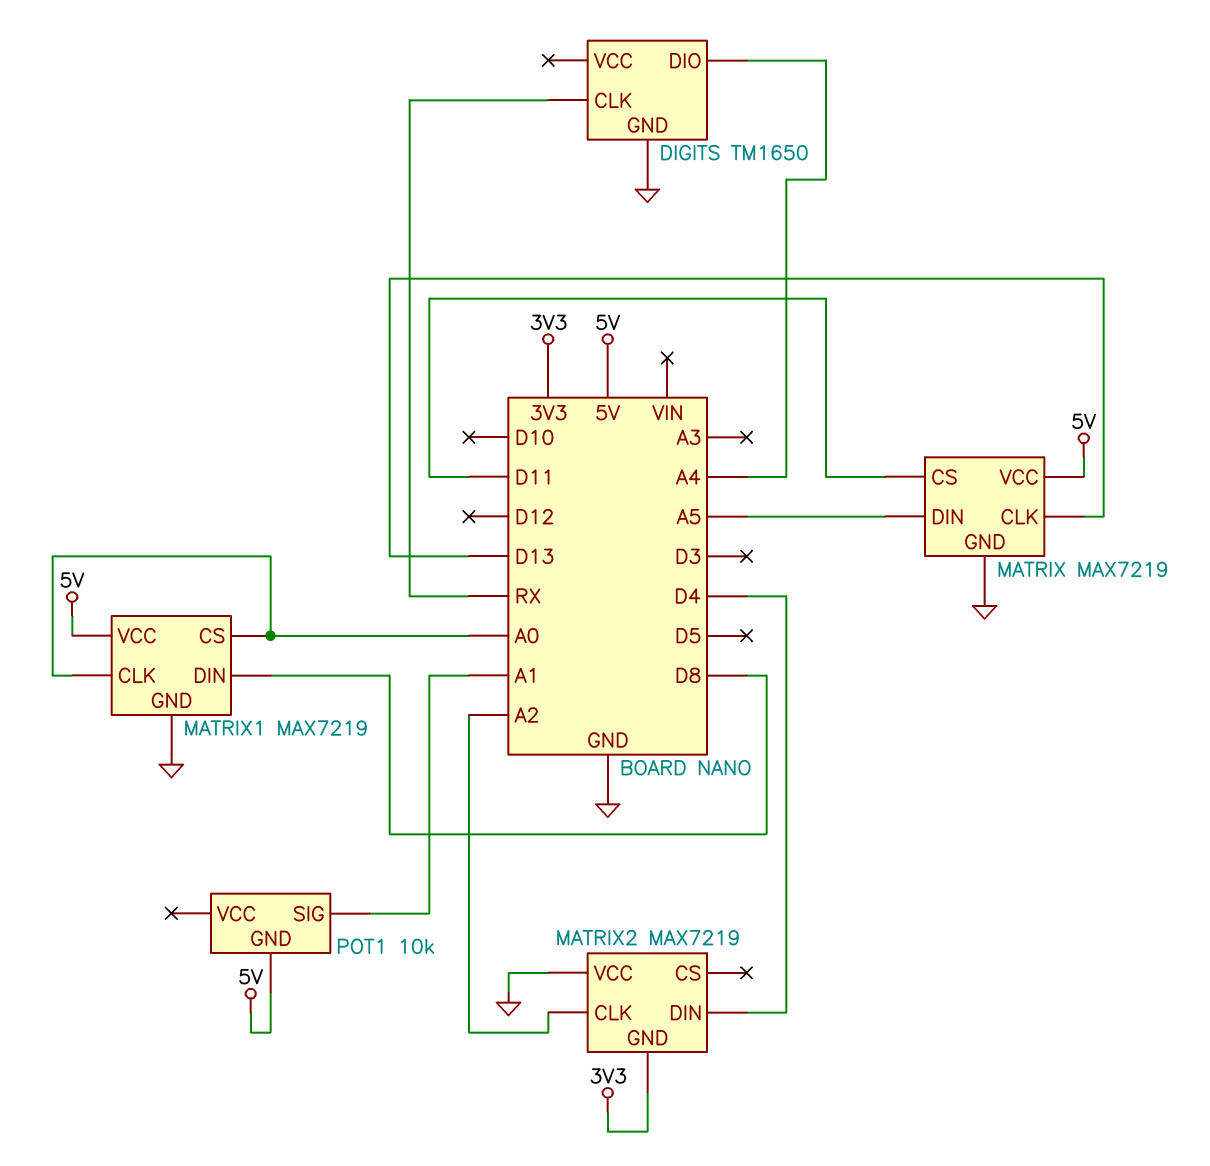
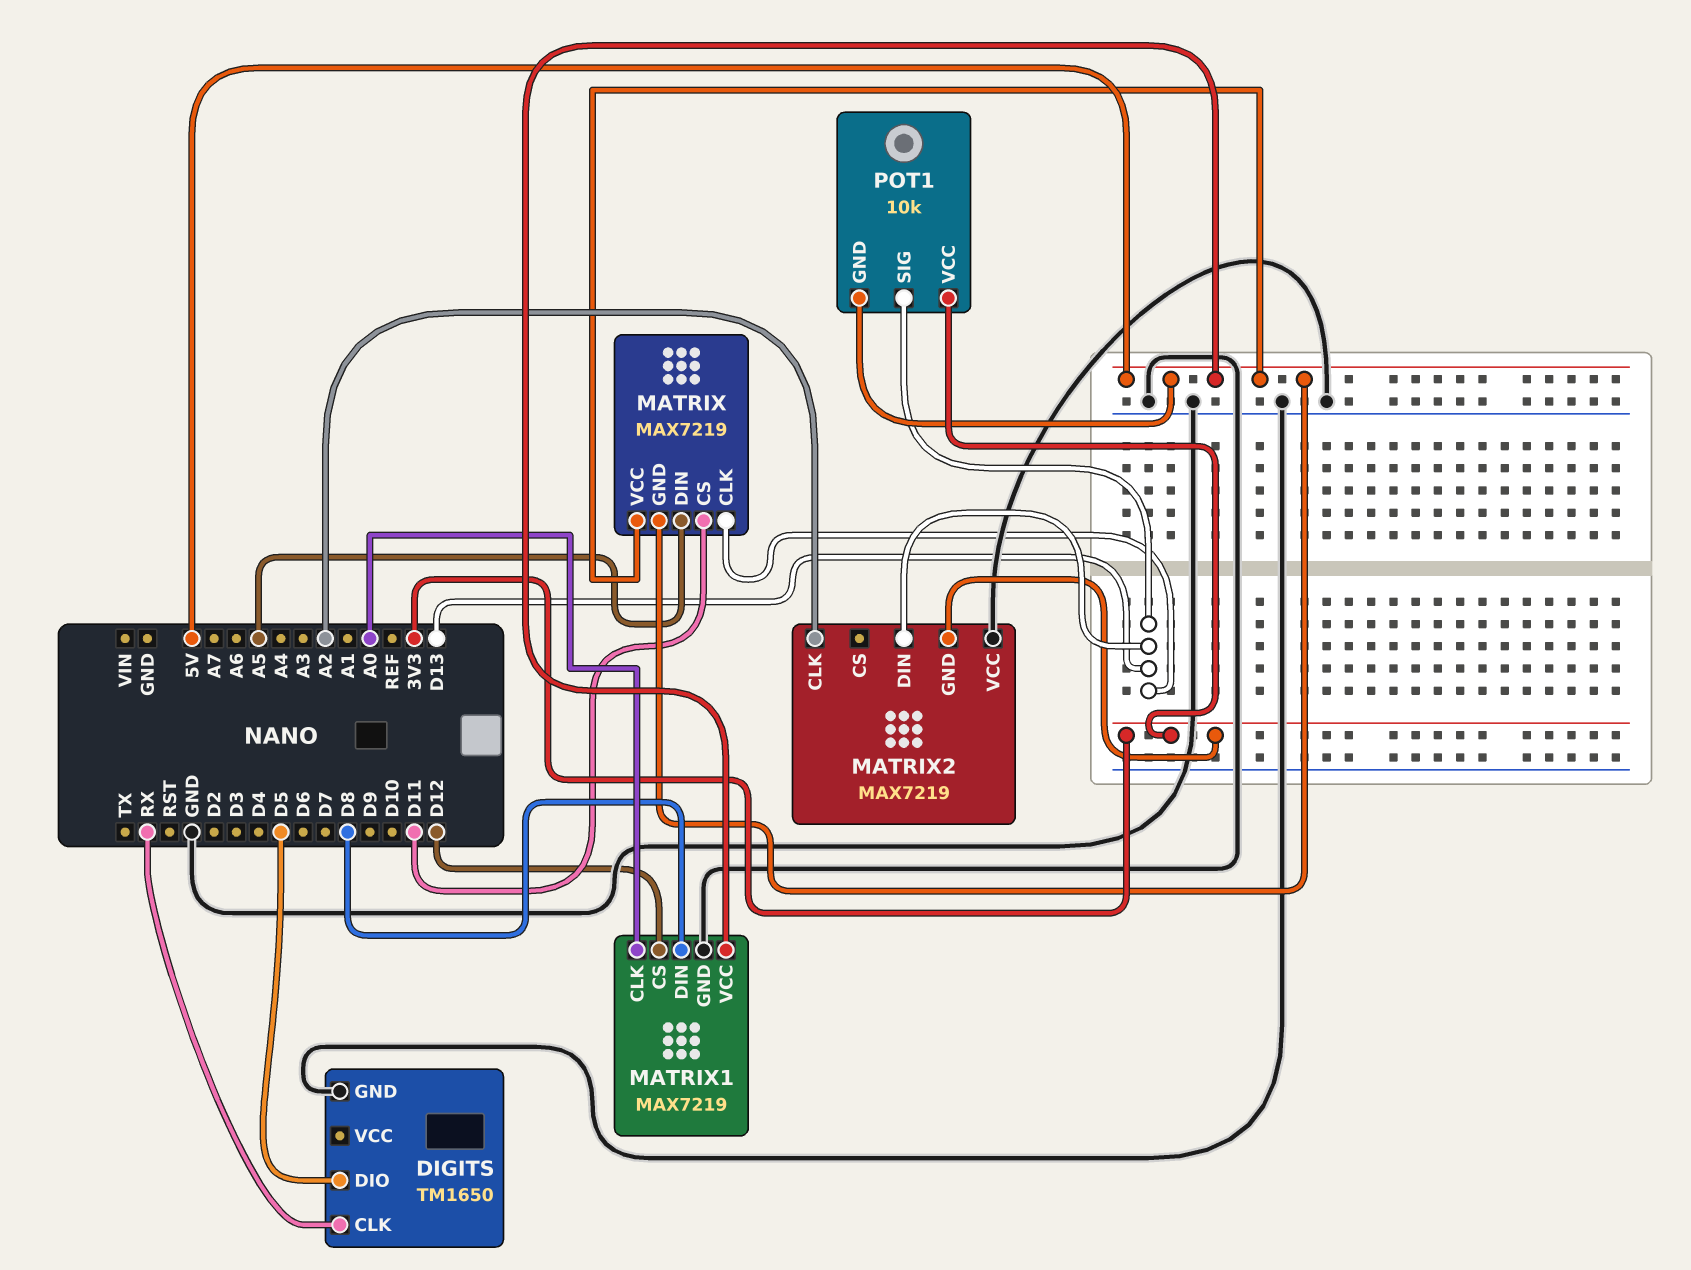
DIGITS pin DIO: A4 -> D5
MATRIX pin GND: GND -> 5V
MATRIX1 pin CS: A0 -> D12
MATRIX2 pin DIN: D4 -> D13
POT1 pin SIG: A1 -> D13
POT1 pin VCC: none -> 3V3

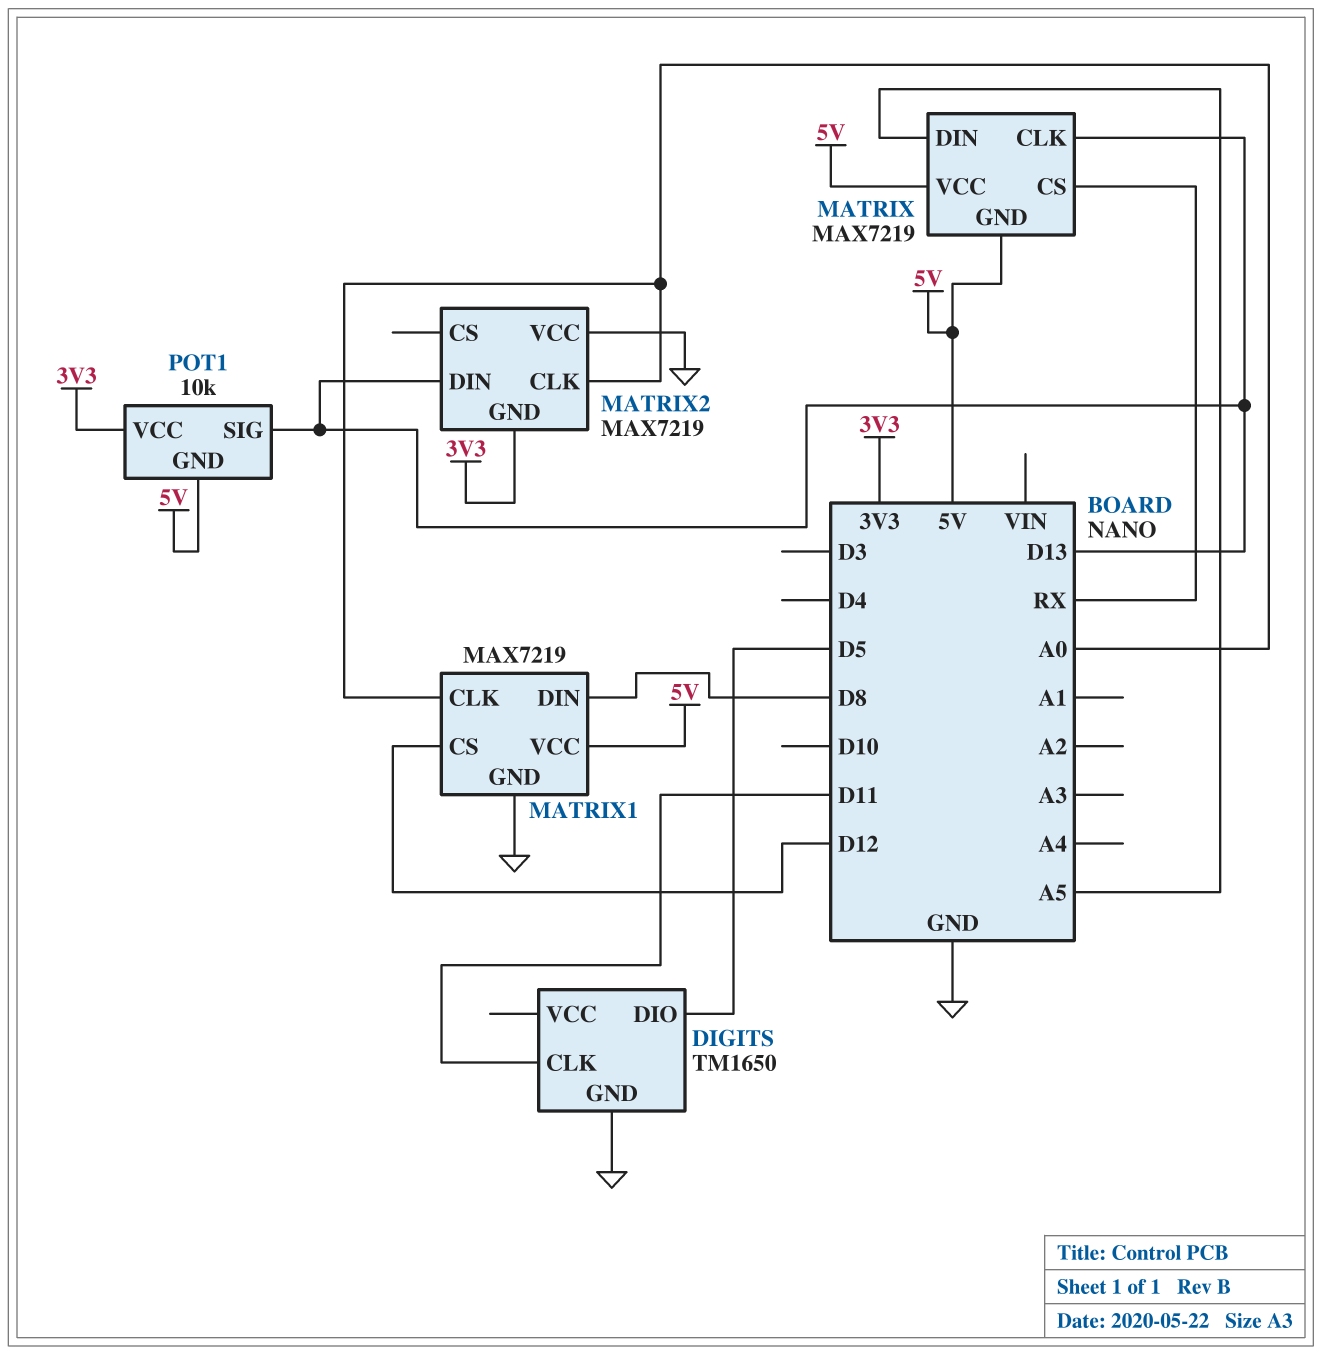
DIGITS pin CLK: RX -> D11
MATRIX pin CS: D11 -> RX
MATRIX2 pin CLK: A2 -> A0

